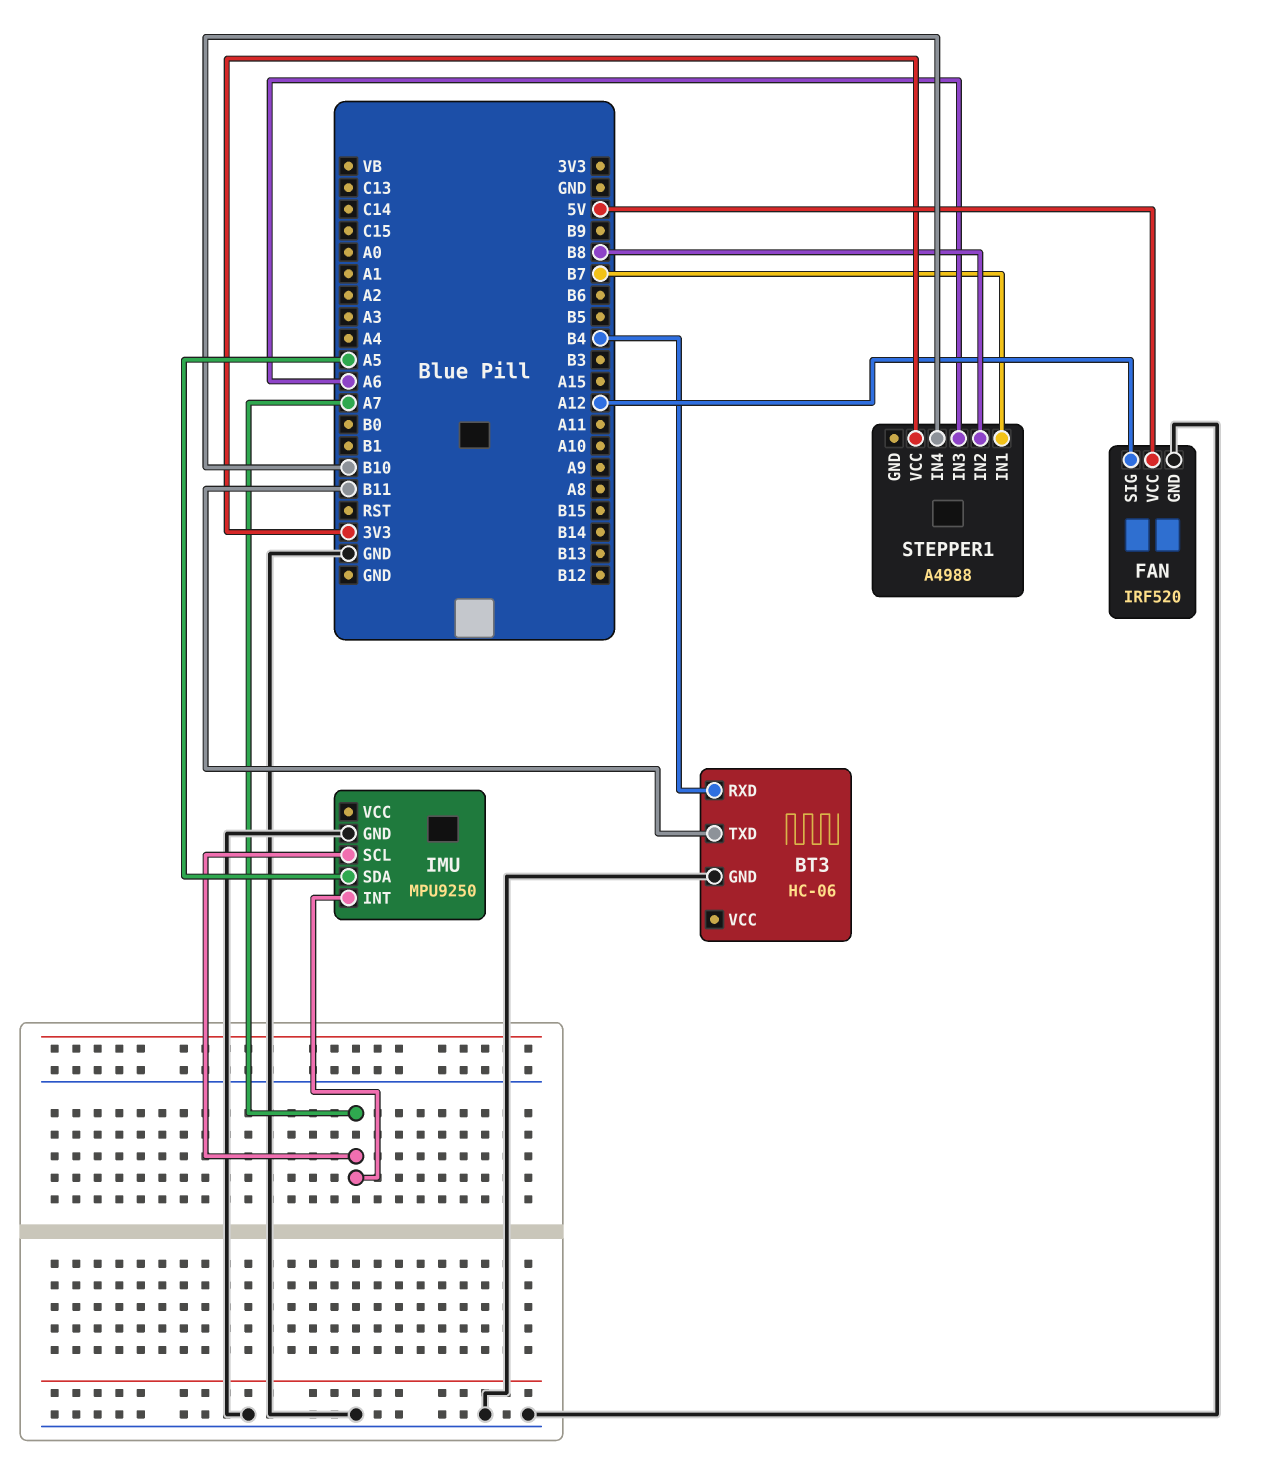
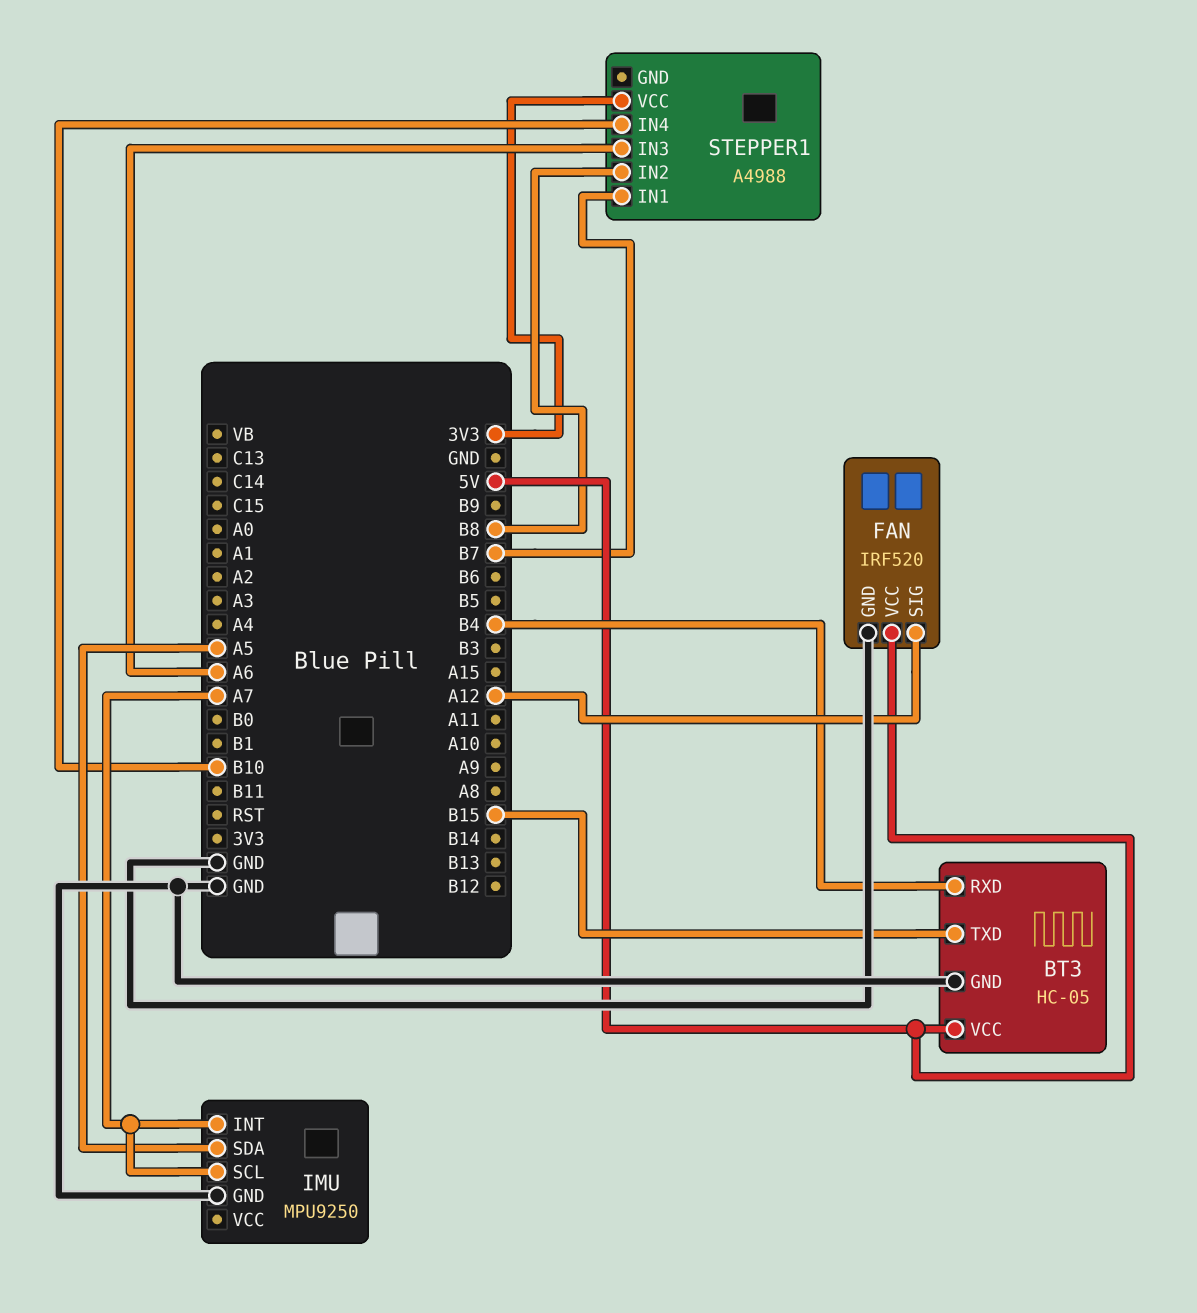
BT3: HC-06 -> HC-05
BT3 pin TXD: B11 -> B15
BT3 pin VCC: none -> 5V

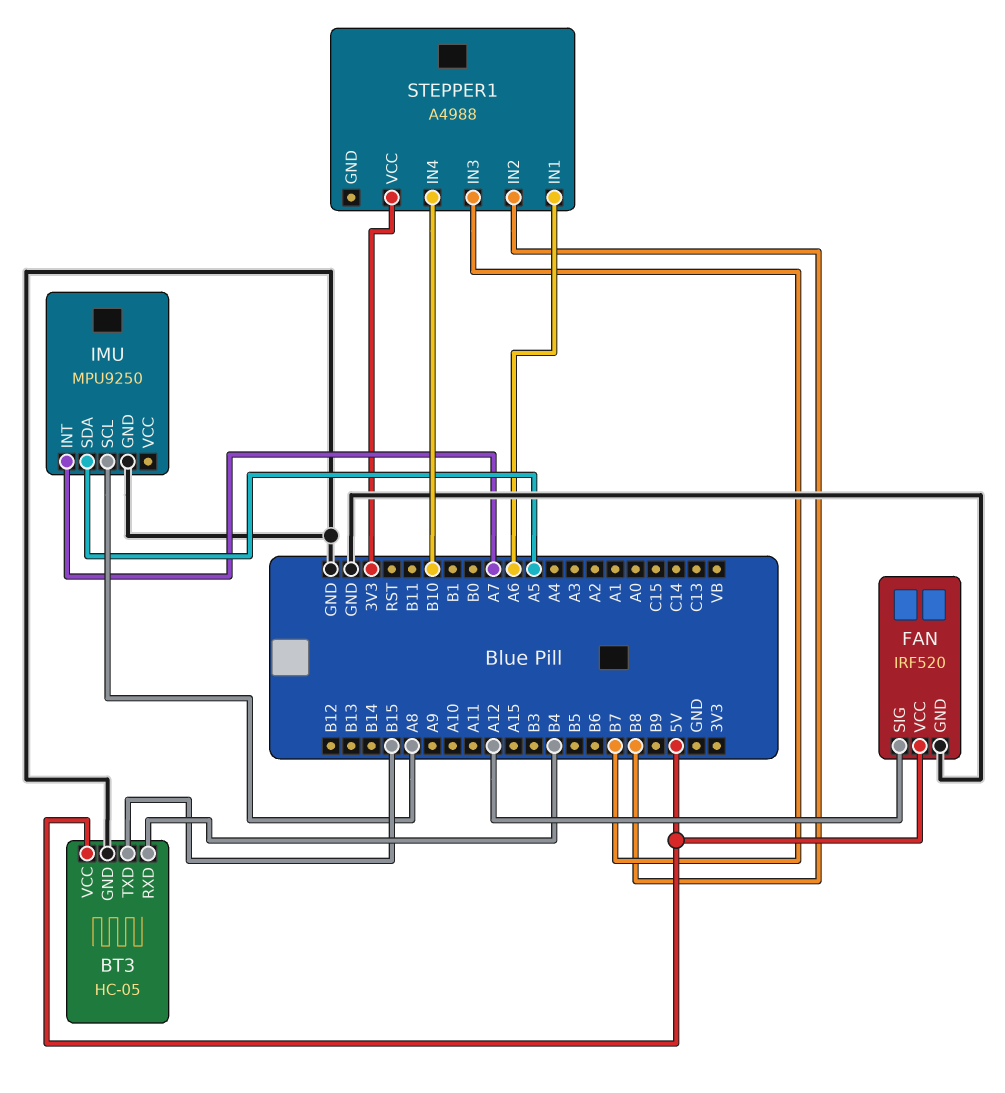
IMU pin SCL: A7 -> A8
STEPPER1 pin IN1: B7 -> A6
STEPPER1 pin IN3: A6 -> B7

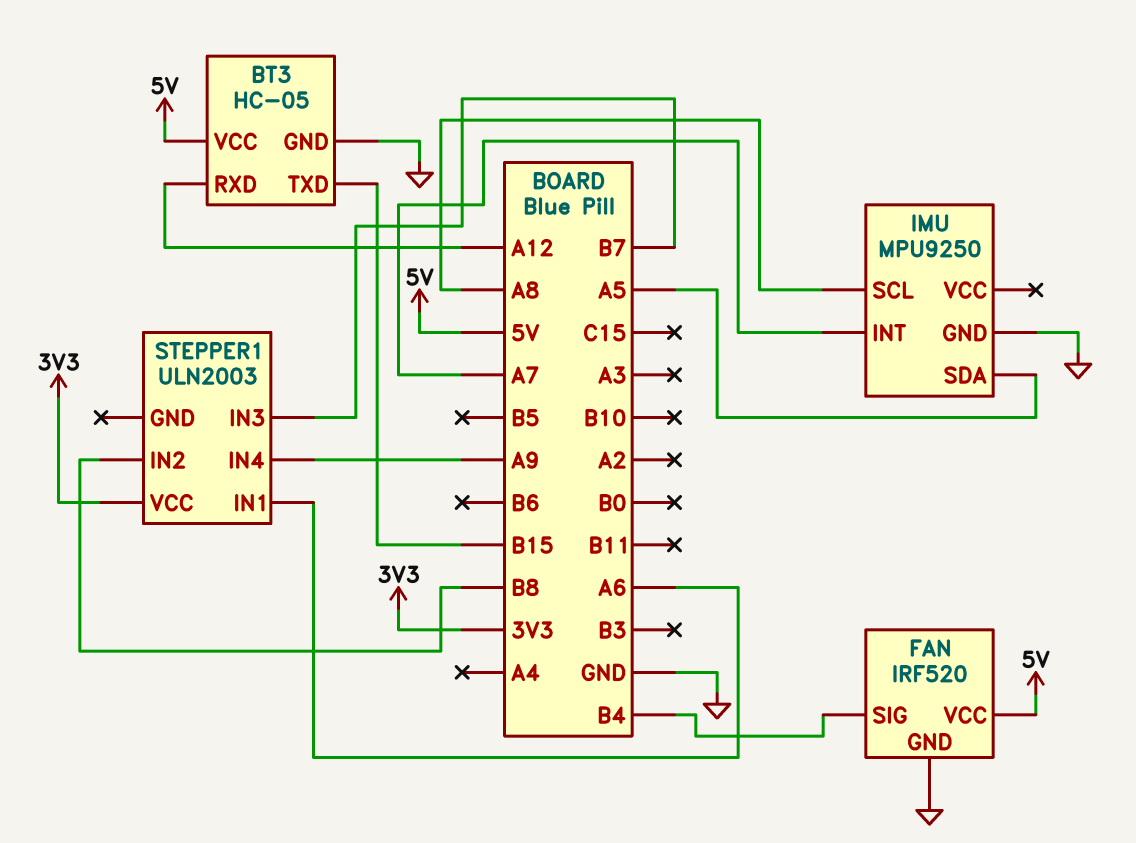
BT3 pin RXD: B4 -> A12
FAN pin SIG: A12 -> B4
STEPPER1: A4988 -> ULN2003
STEPPER1 pin IN4: B10 -> A9

